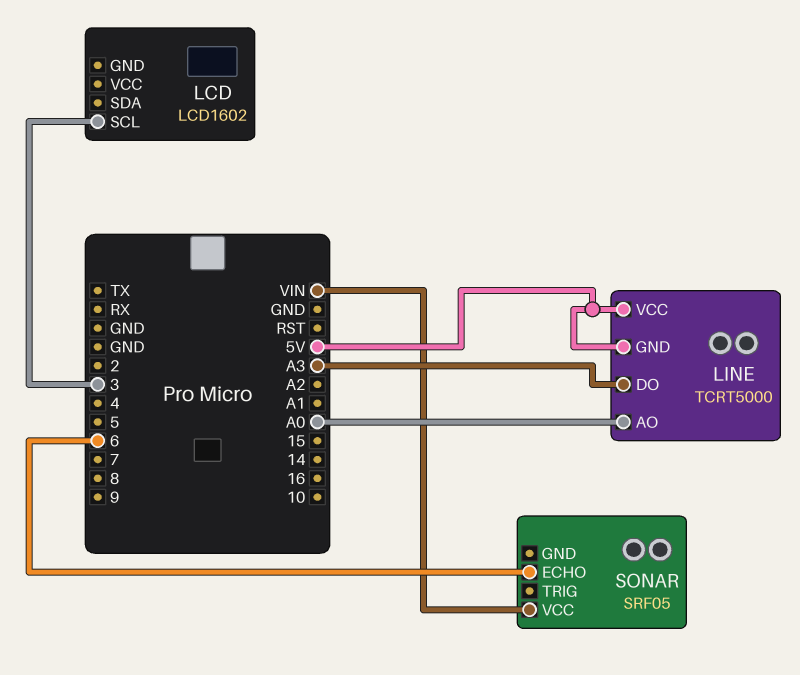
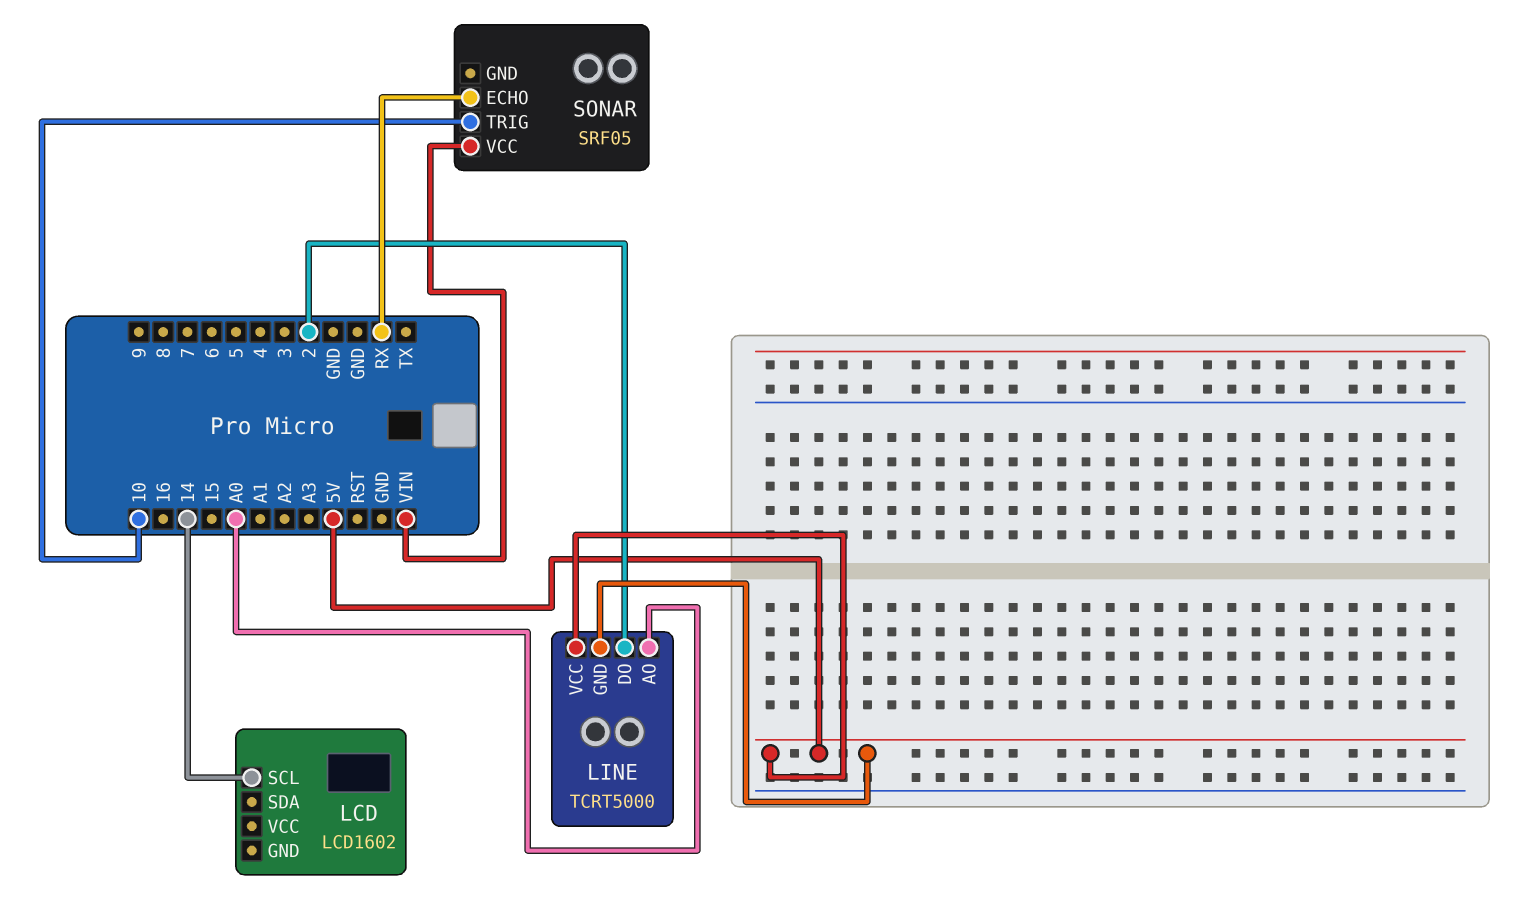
LCD pin SCL: 3 -> 14
LINE pin DO: A3 -> 2
SONAR pin ECHO: 6 -> RX
SONAR pin TRIG: none -> 10

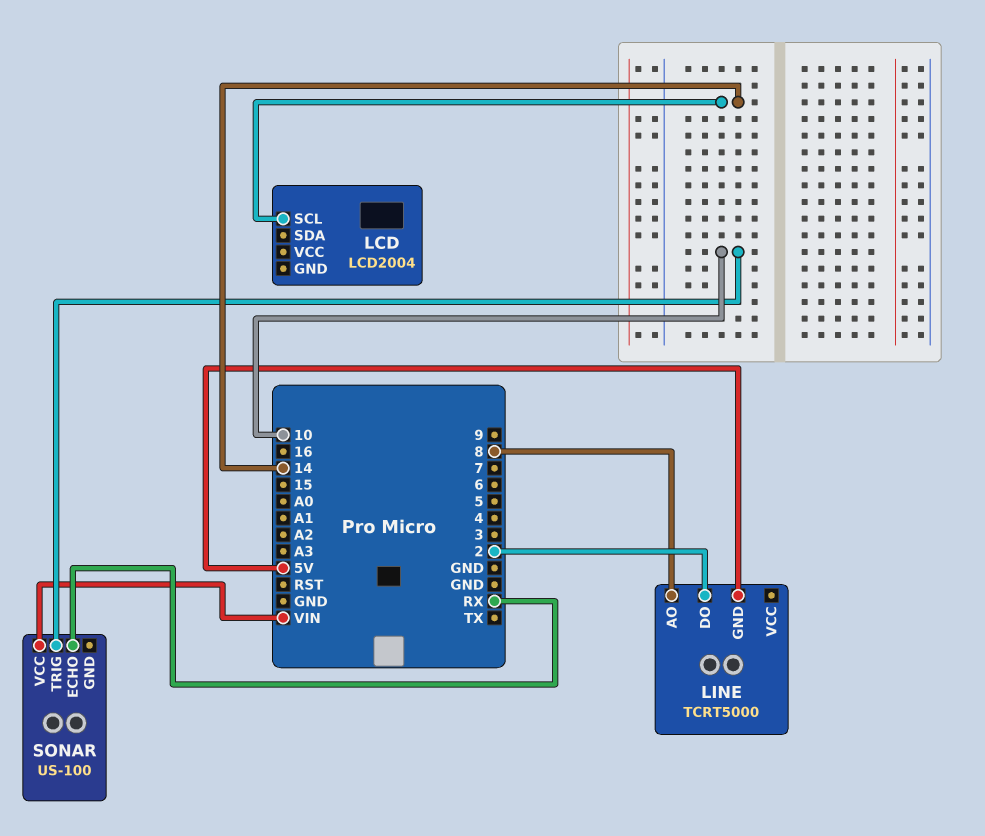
LCD: LCD1602 -> LCD2004
LINE pin AO: A0 -> 8
LINE pin VCC: 5V -> none
SONAR: SRF05 -> US-100

